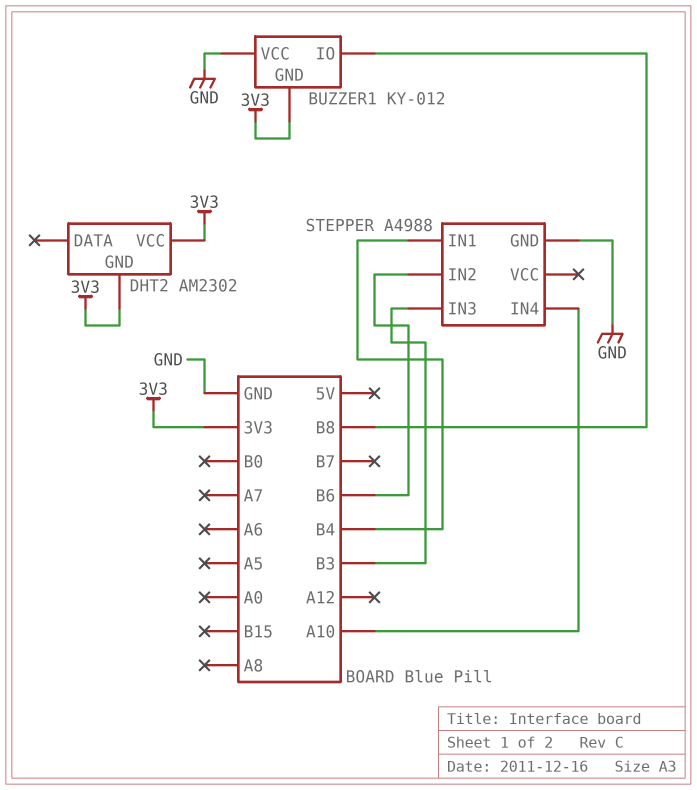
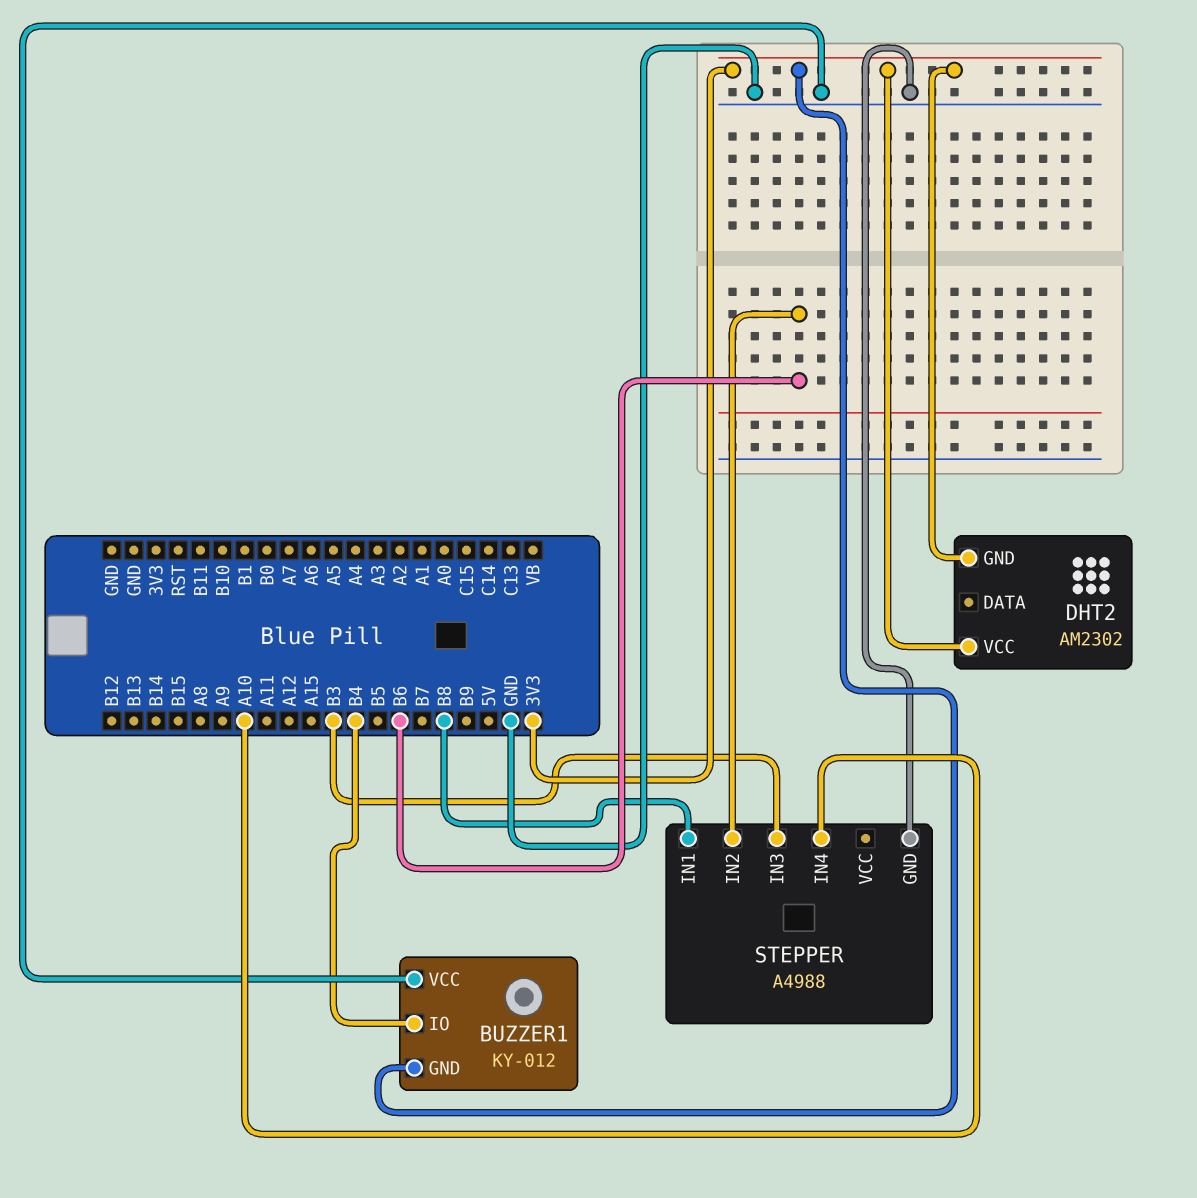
BUZZER1 pin IO: B8 -> B4
STEPPER pin IN1: B4 -> B8

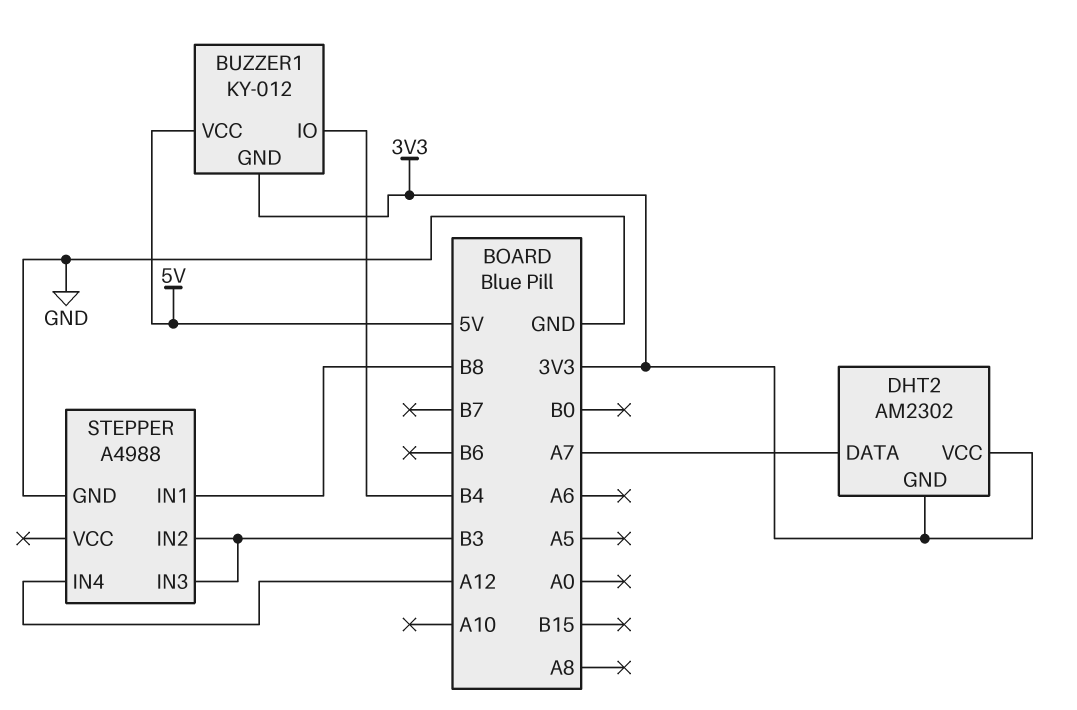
BUZZER1 pin VCC: GND -> 5V
DHT2 pin DATA: none -> A7
STEPPER pin IN2: B6 -> B3
STEPPER pin IN4: A10 -> A12

